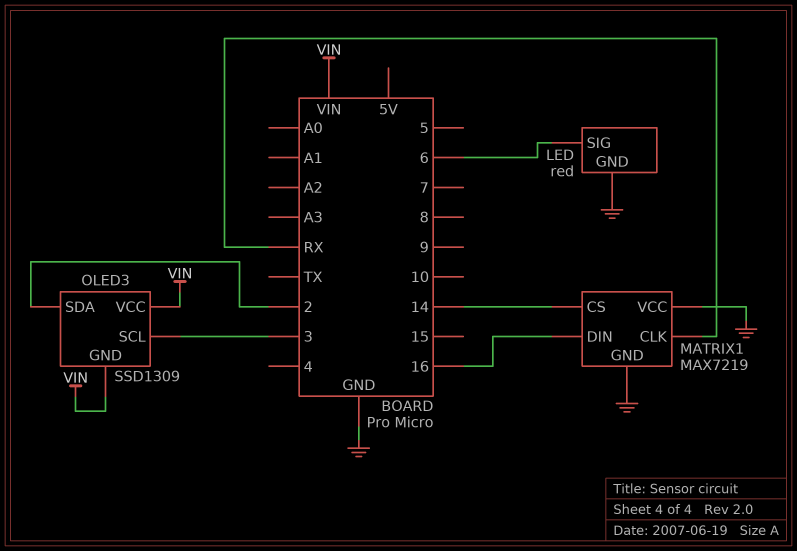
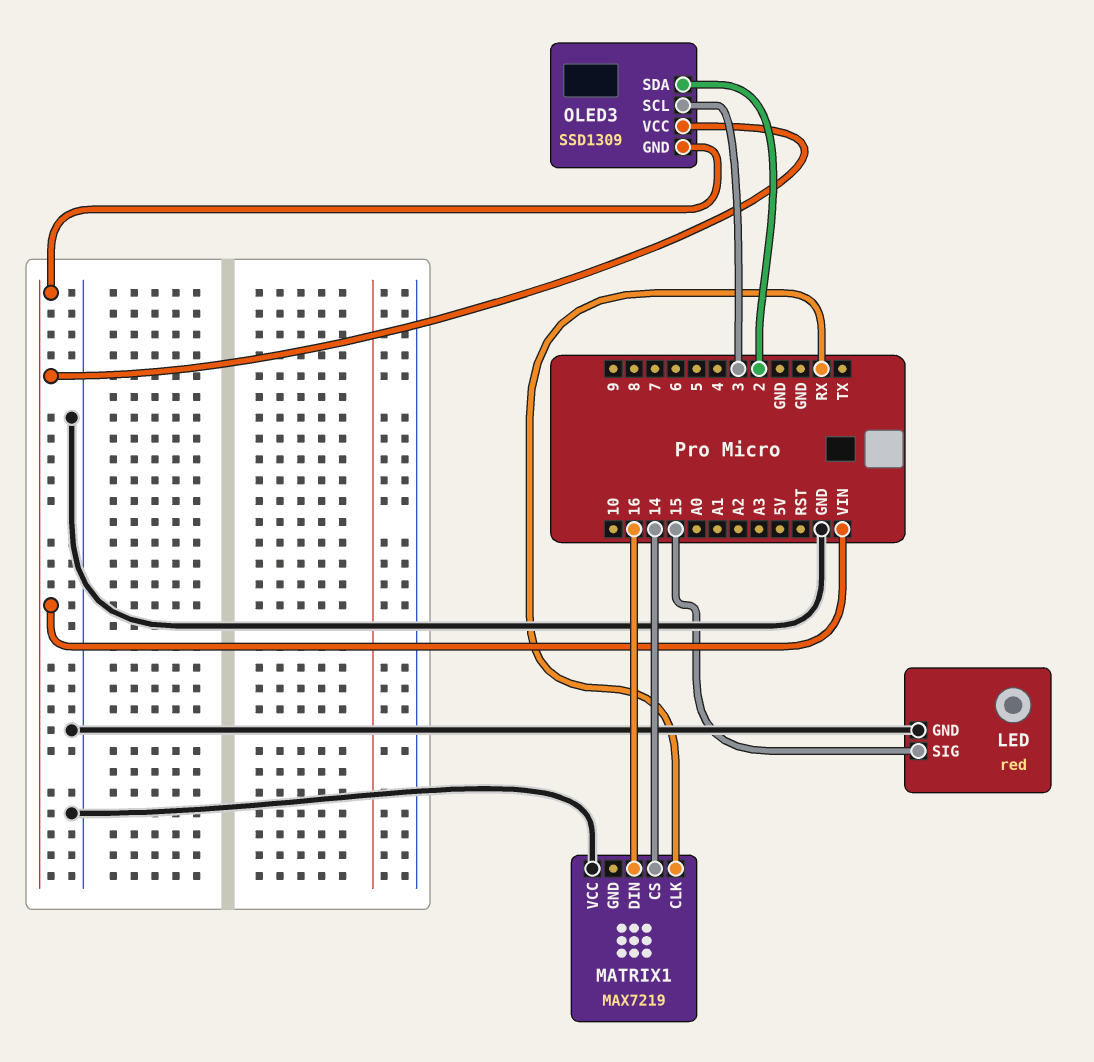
LED pin SIG: 6 -> 15
MATRIX1 pin GND: GND -> none

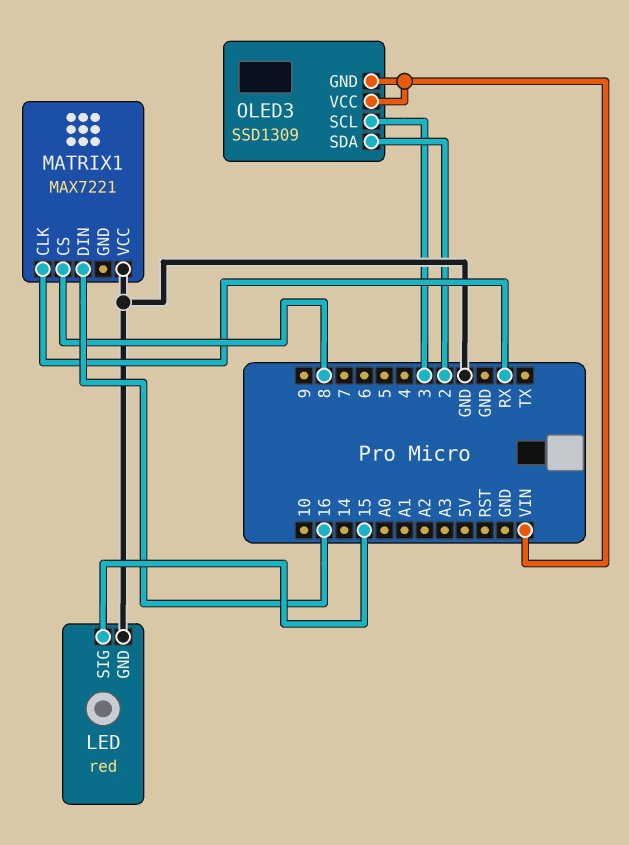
MATRIX1: MAX7219 -> MAX7221
MATRIX1 pin CS: 14 -> 8

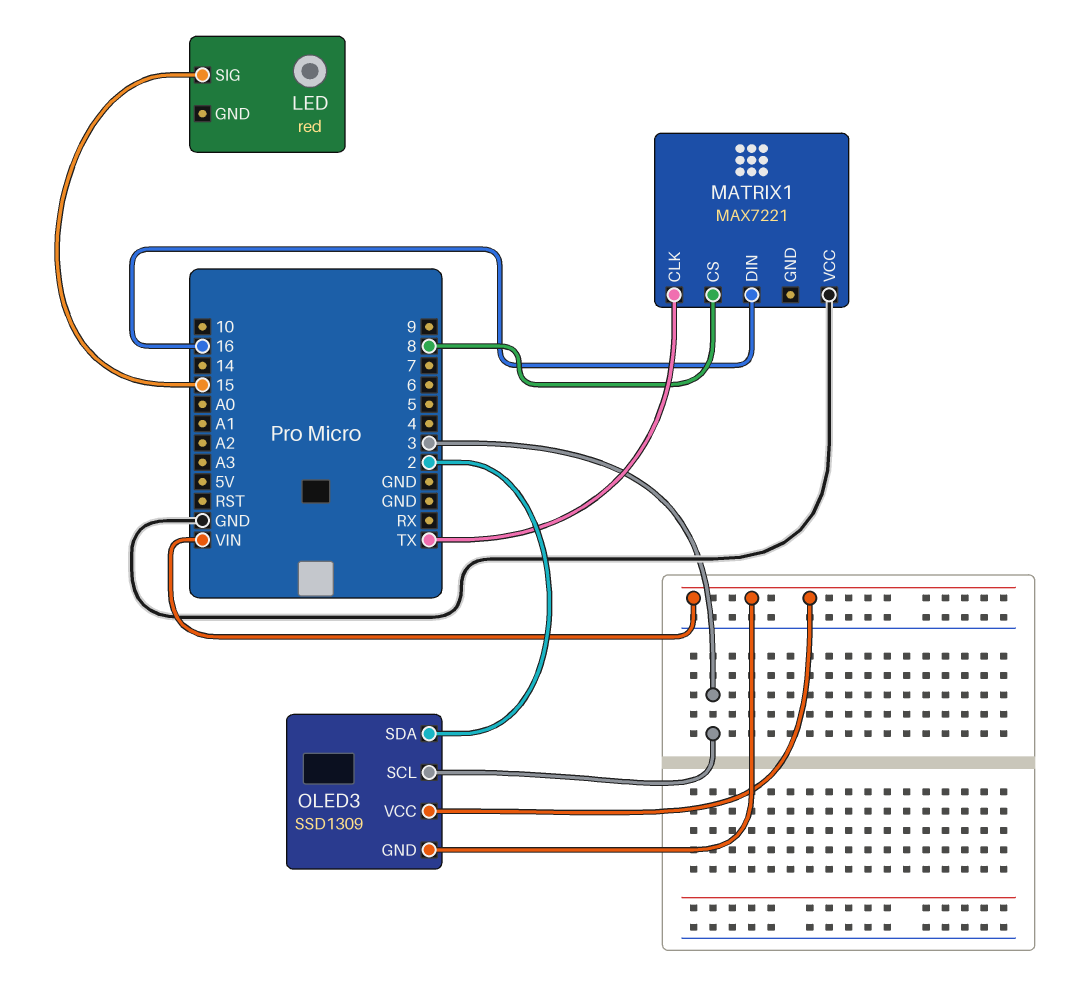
LED pin GND: GND -> none
MATRIX1 pin CLK: RX -> TX

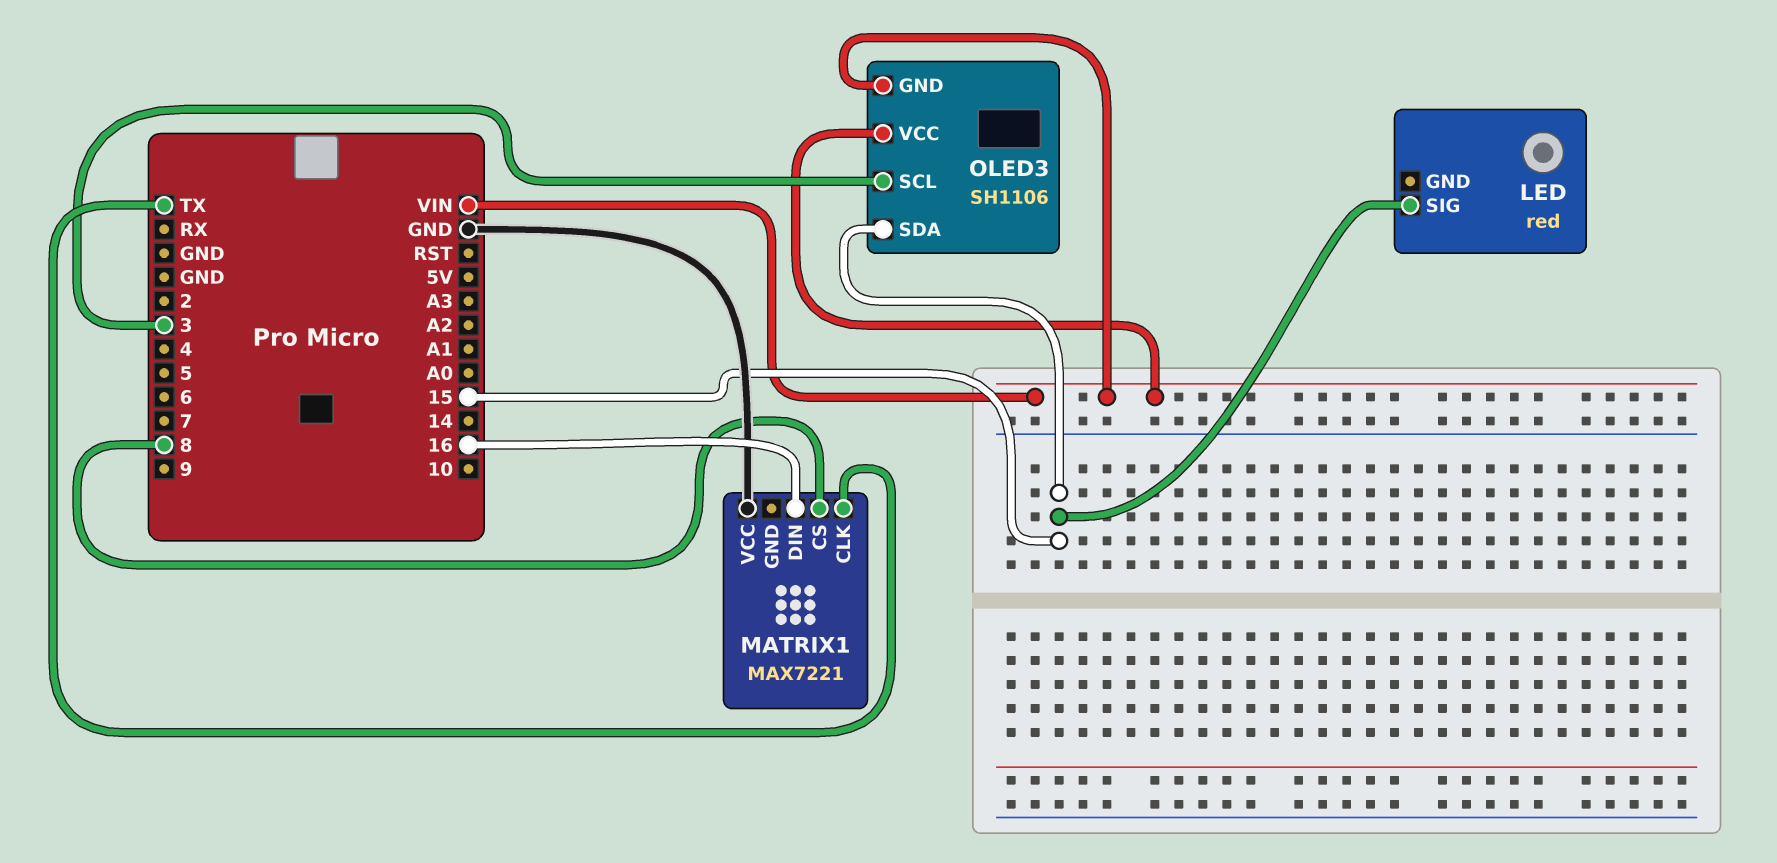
OLED3: SSD1309 -> SH1106
OLED3 pin SDA: 2 -> 15

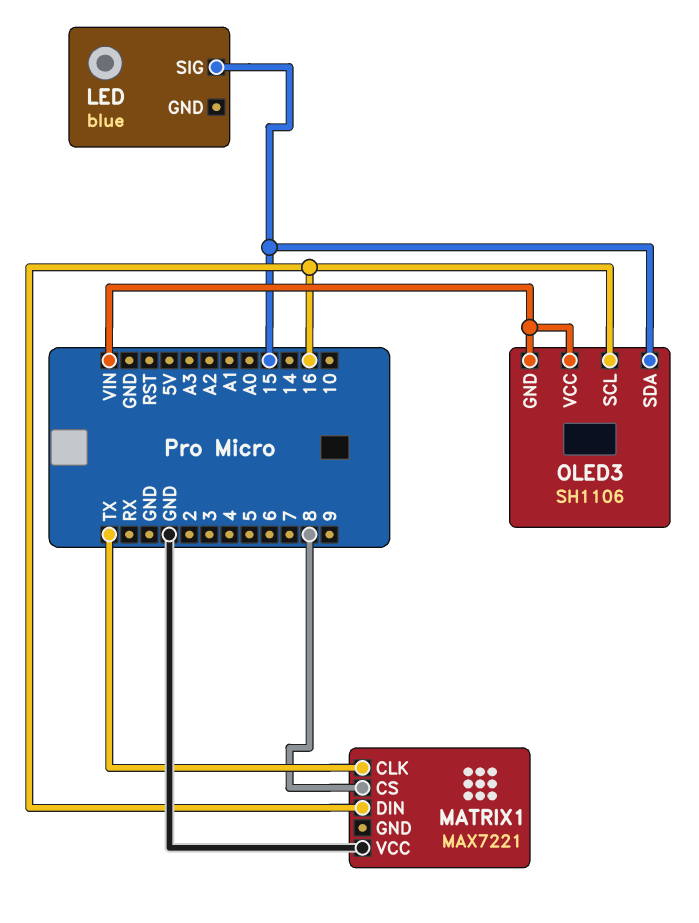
LED: red -> blue
OLED3 pin SCL: 3 -> 16

